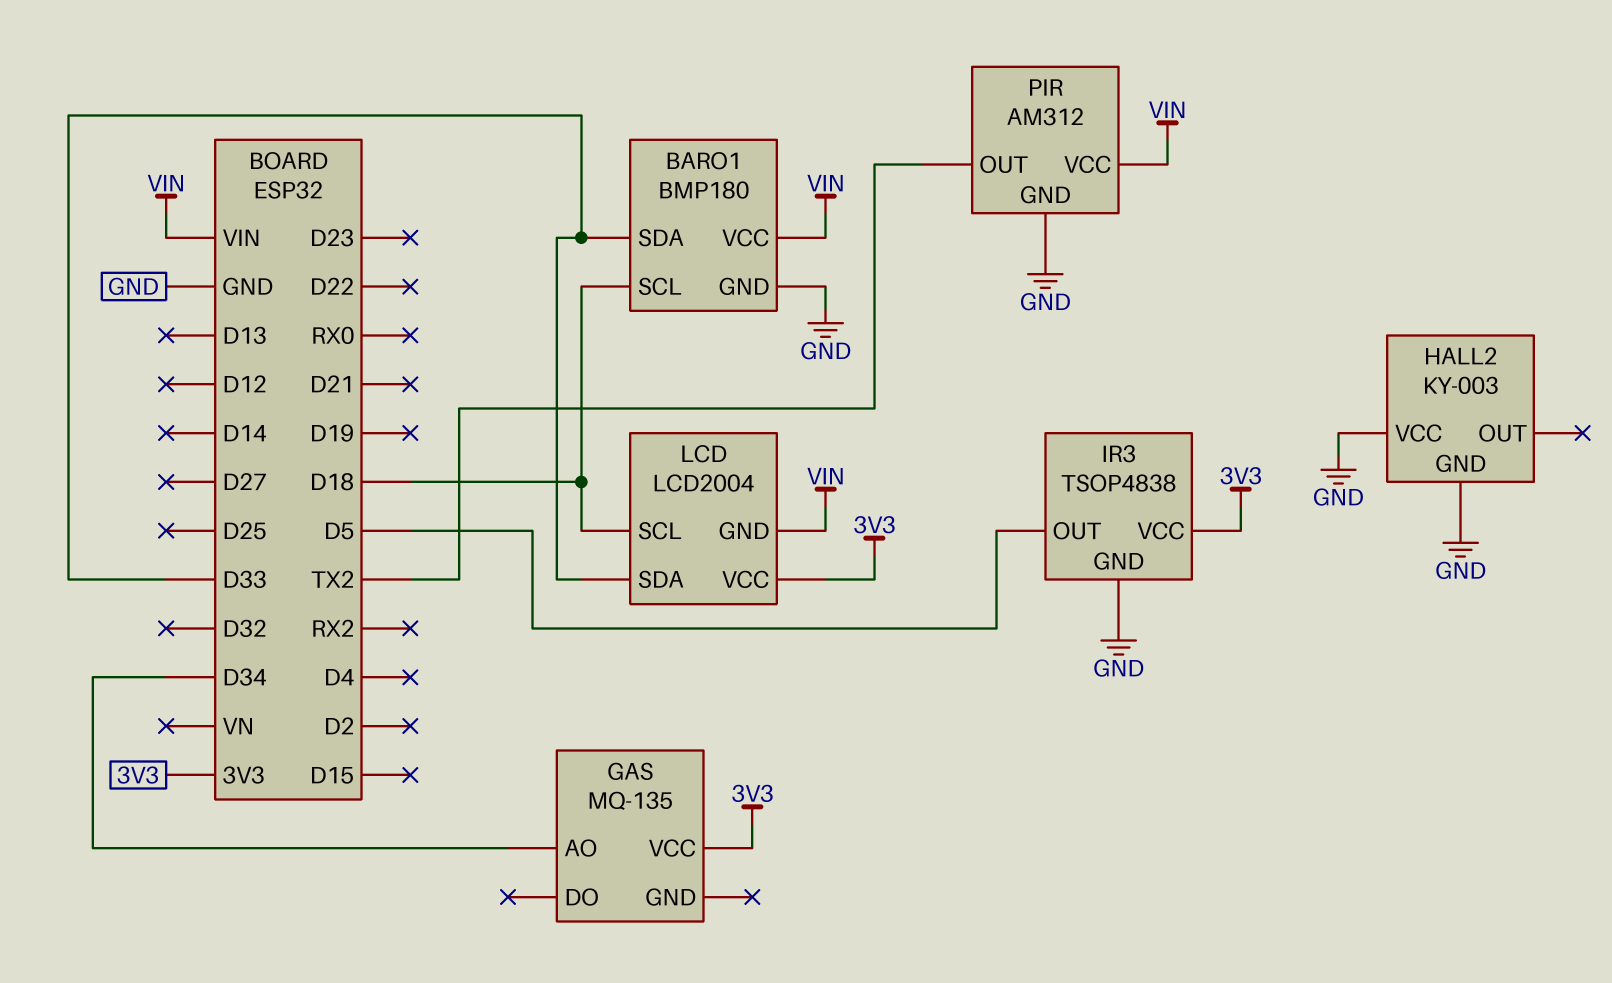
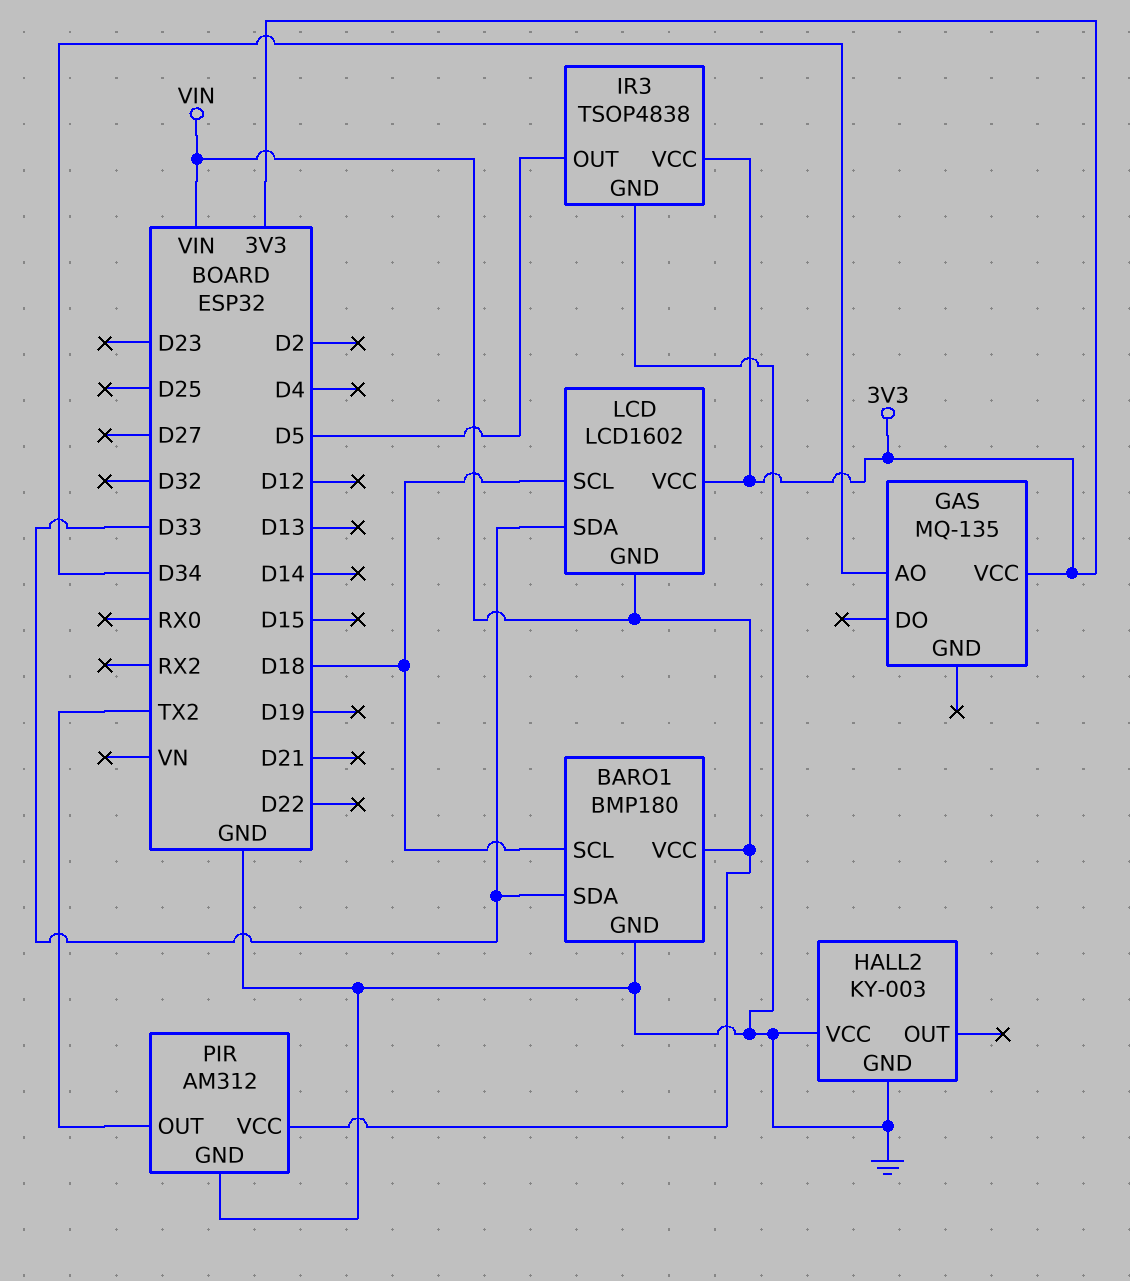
LCD: LCD2004 -> LCD1602

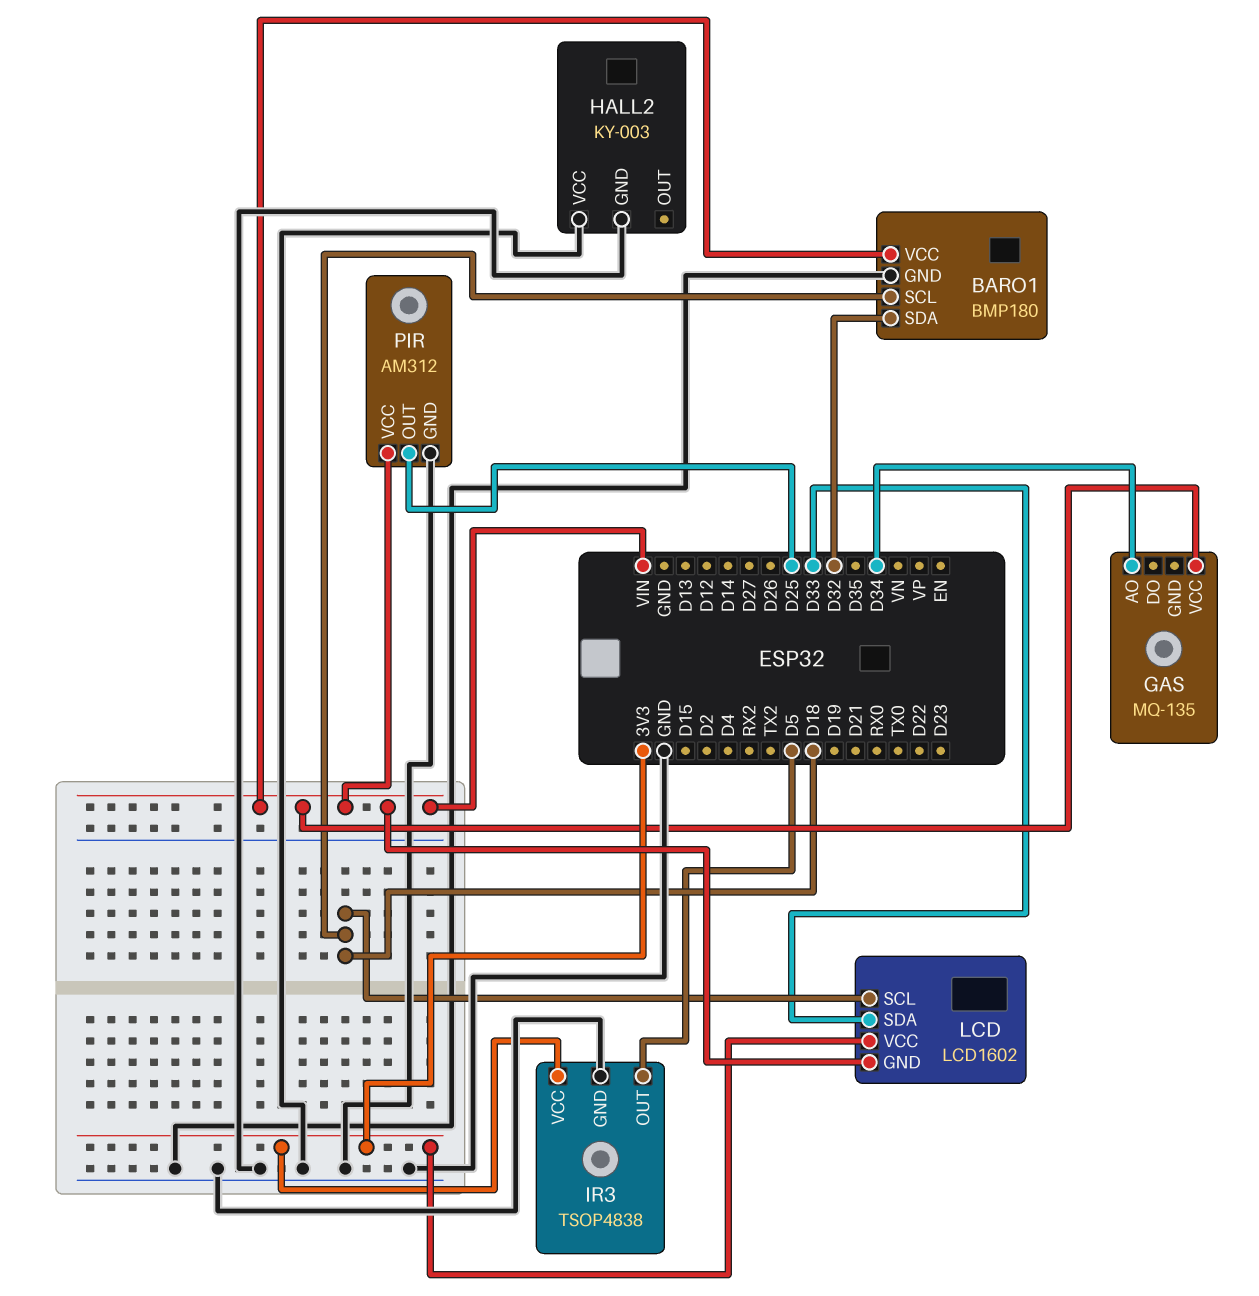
BARO1 pin SDA: D33 -> D32
GAS pin VCC: 3V3 -> VIN
PIR pin OUT: TX2 -> D25

